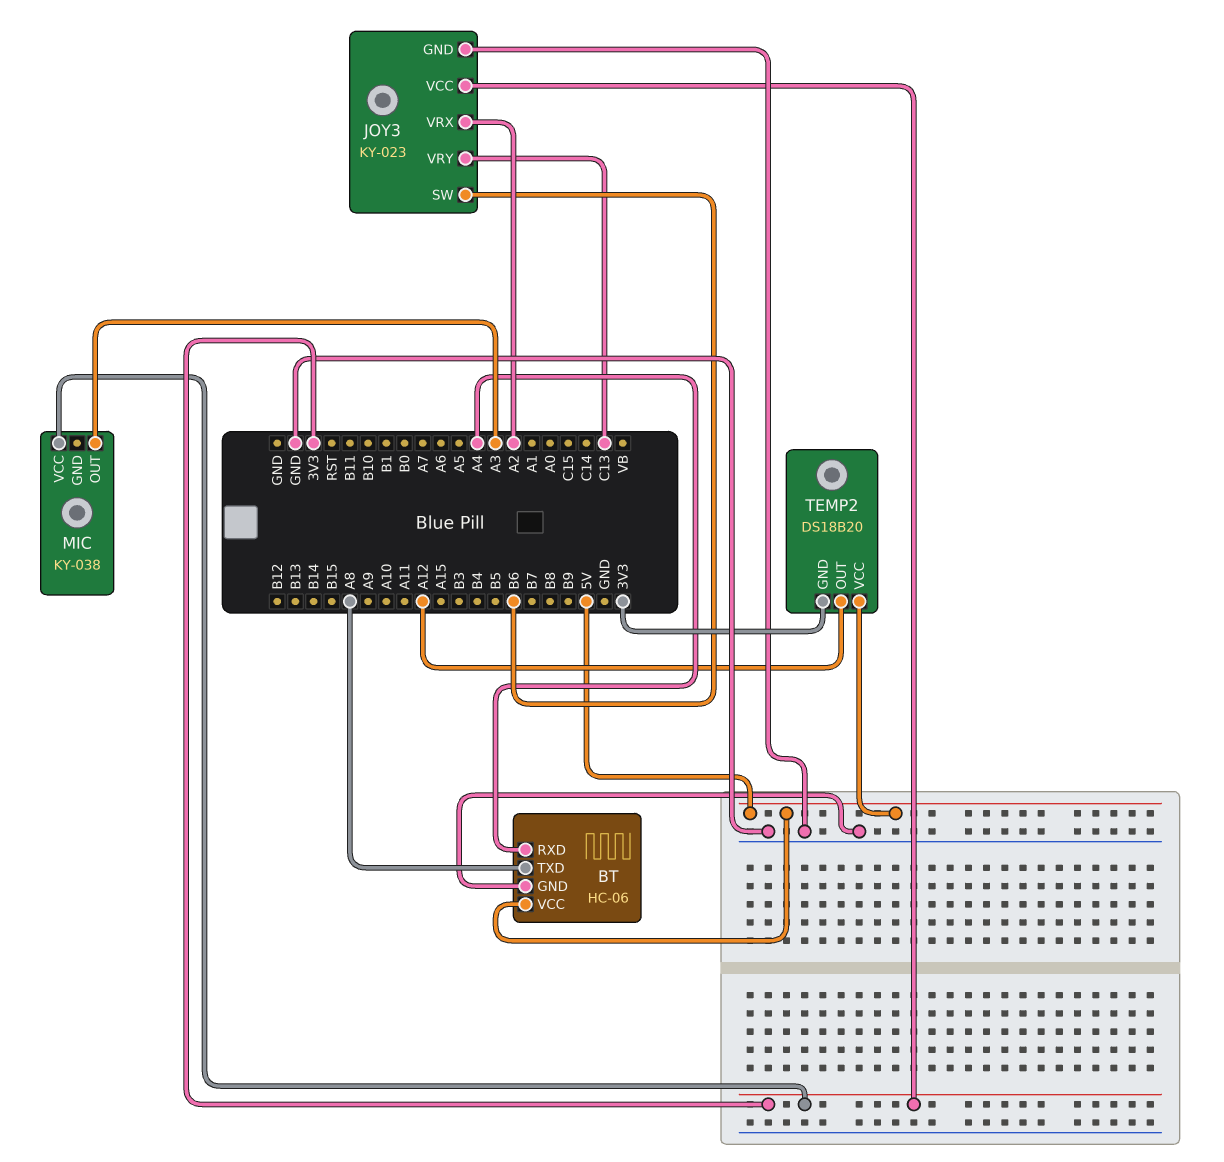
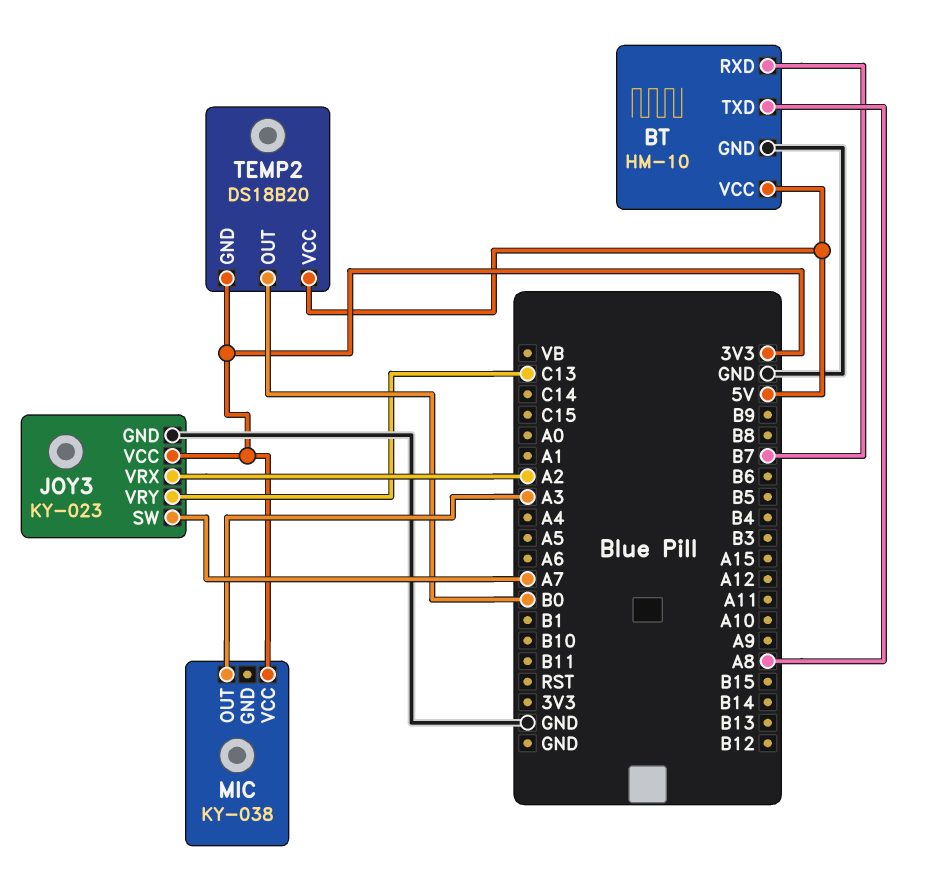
BT: HC-06 -> HM-10
BT pin RXD: A4 -> B7
JOY3 pin SW: B6 -> A7
TEMP2 pin OUT: A12 -> B0

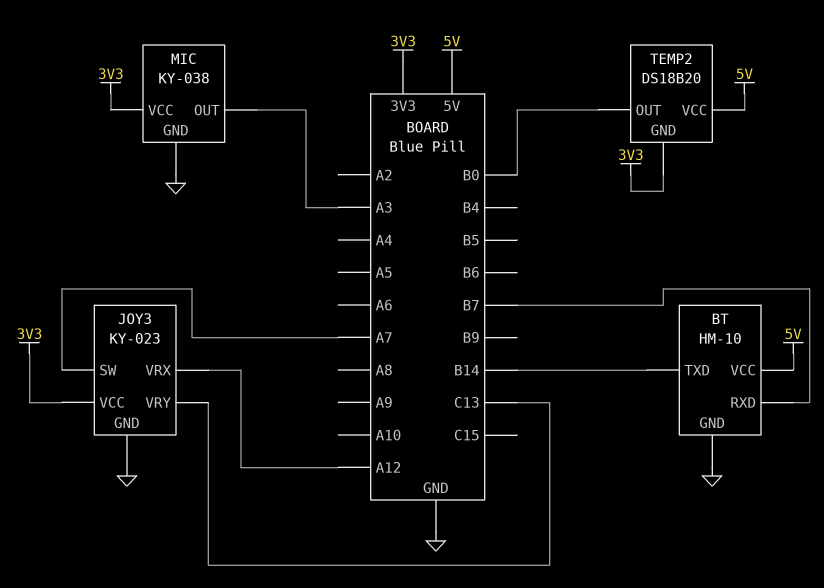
BT pin TXD: A8 -> B14
JOY3 pin VRX: A2 -> A12
MIC pin GND: none -> GND

